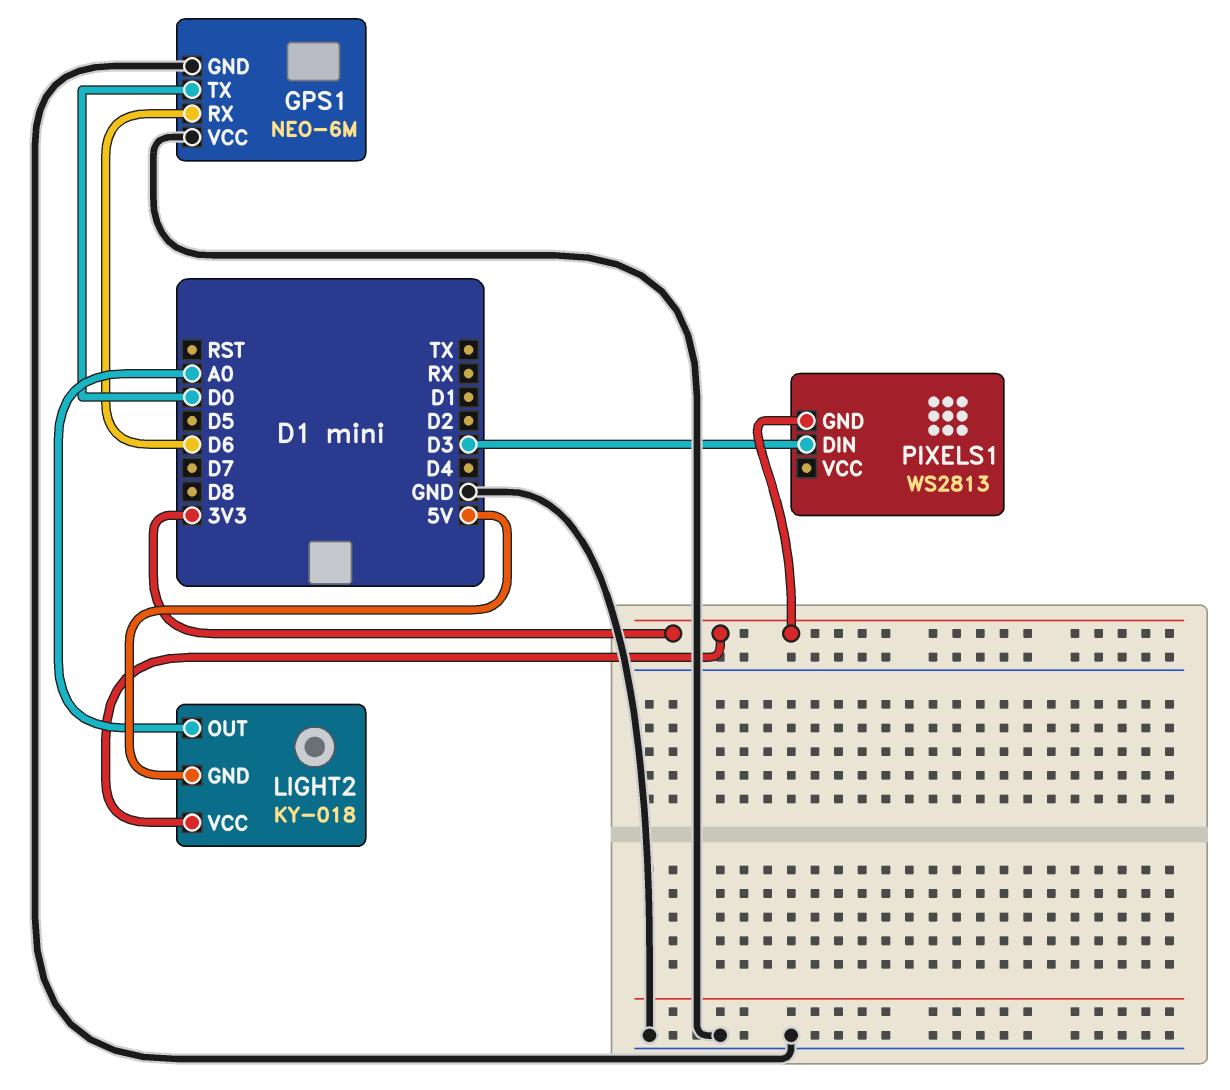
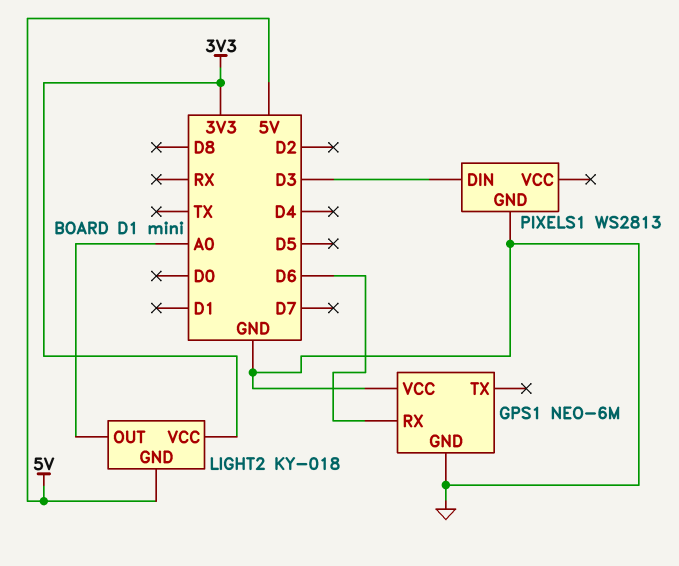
GPS1 pin TX: D0 -> none
PIXELS1 pin GND: 3V3 -> GND

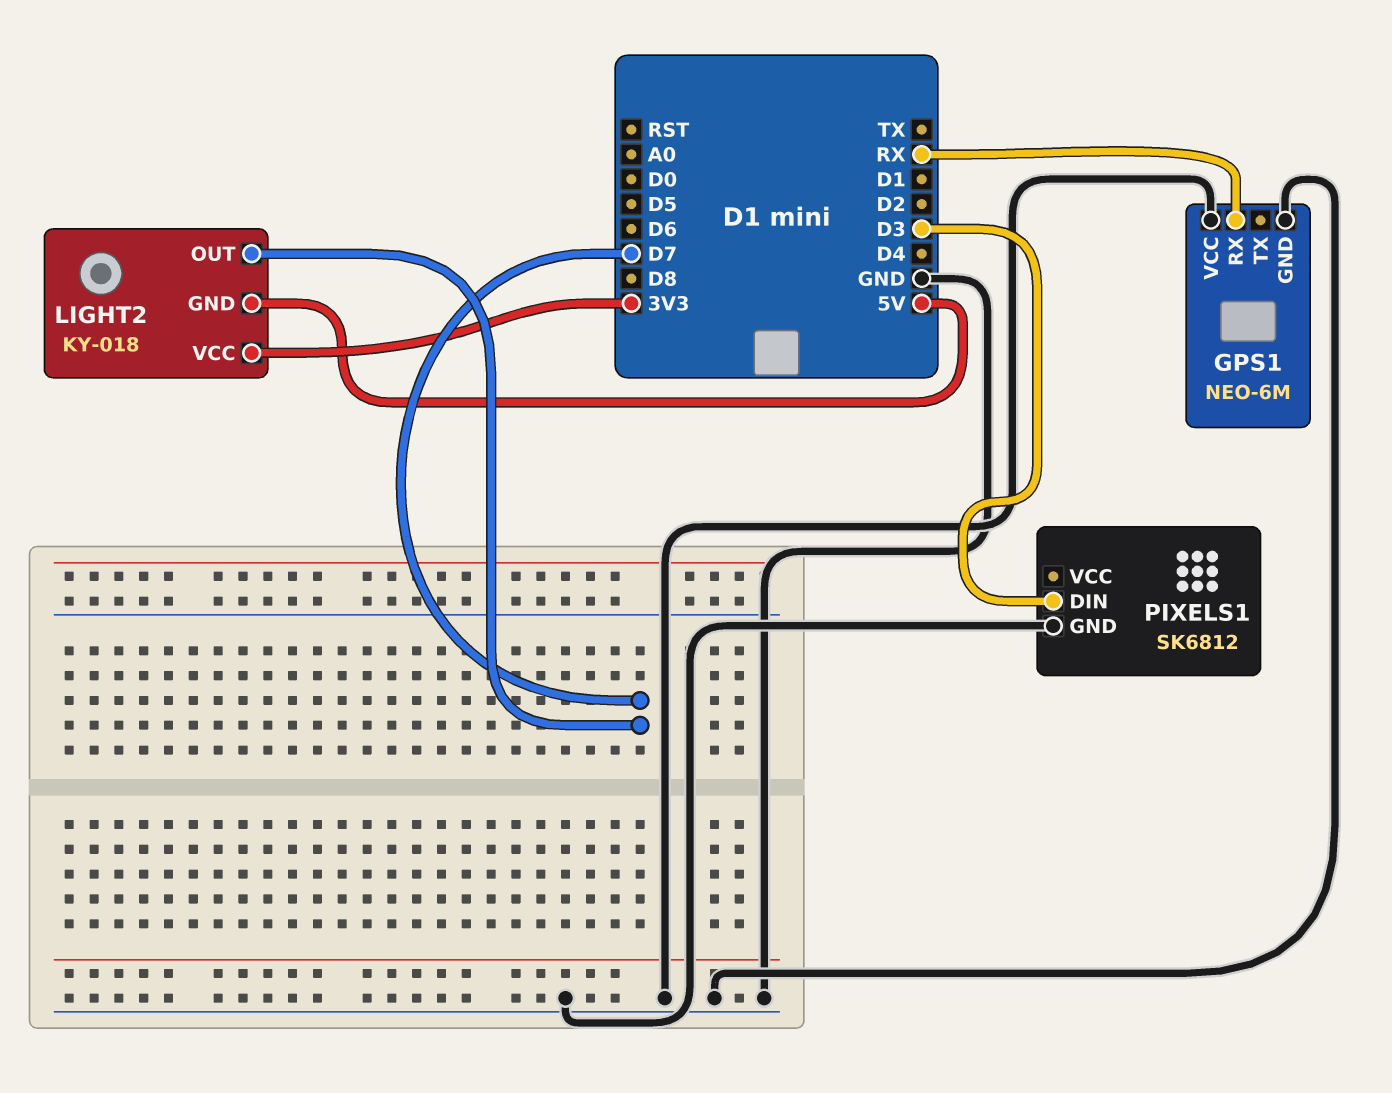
GPS1 pin RX: D6 -> RX
LIGHT2 pin OUT: A0 -> D7
PIXELS1: WS2813 -> SK6812

